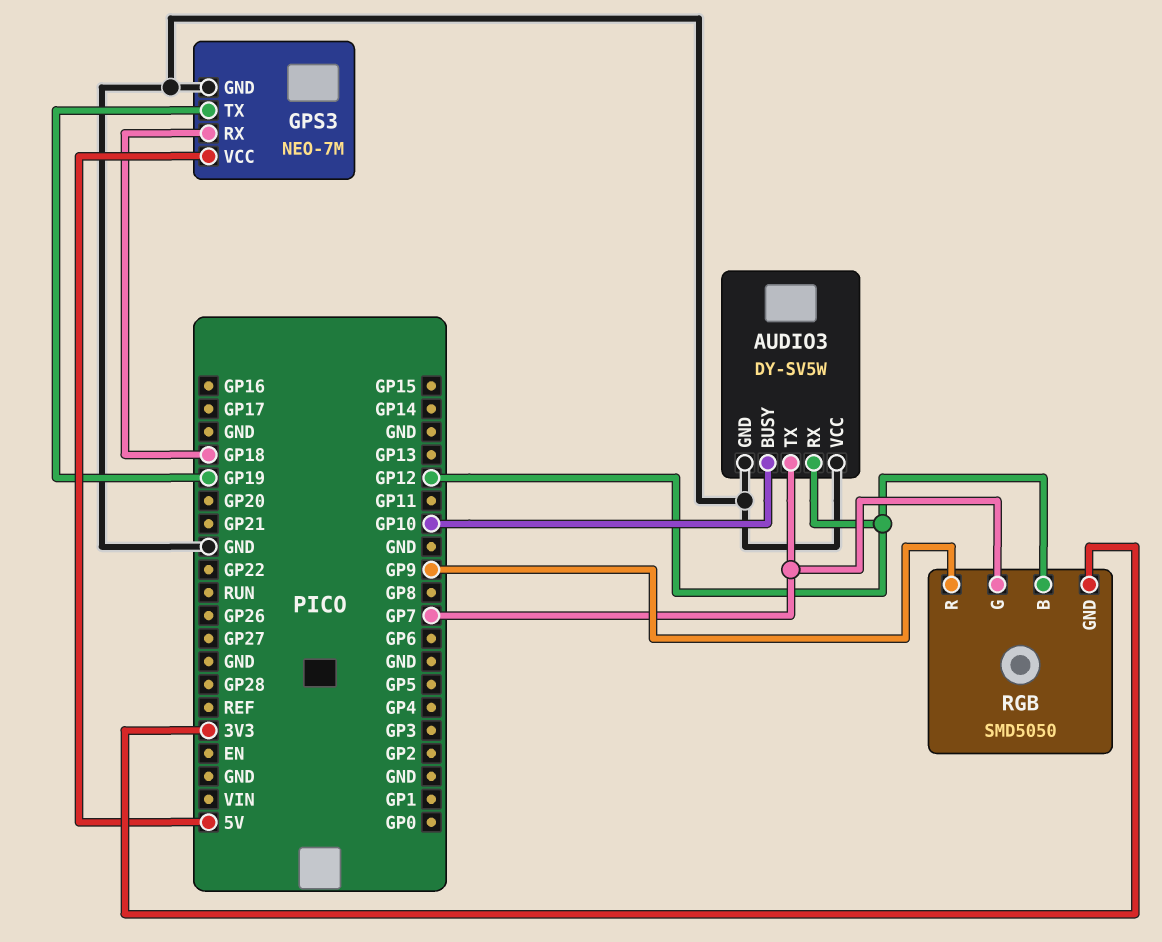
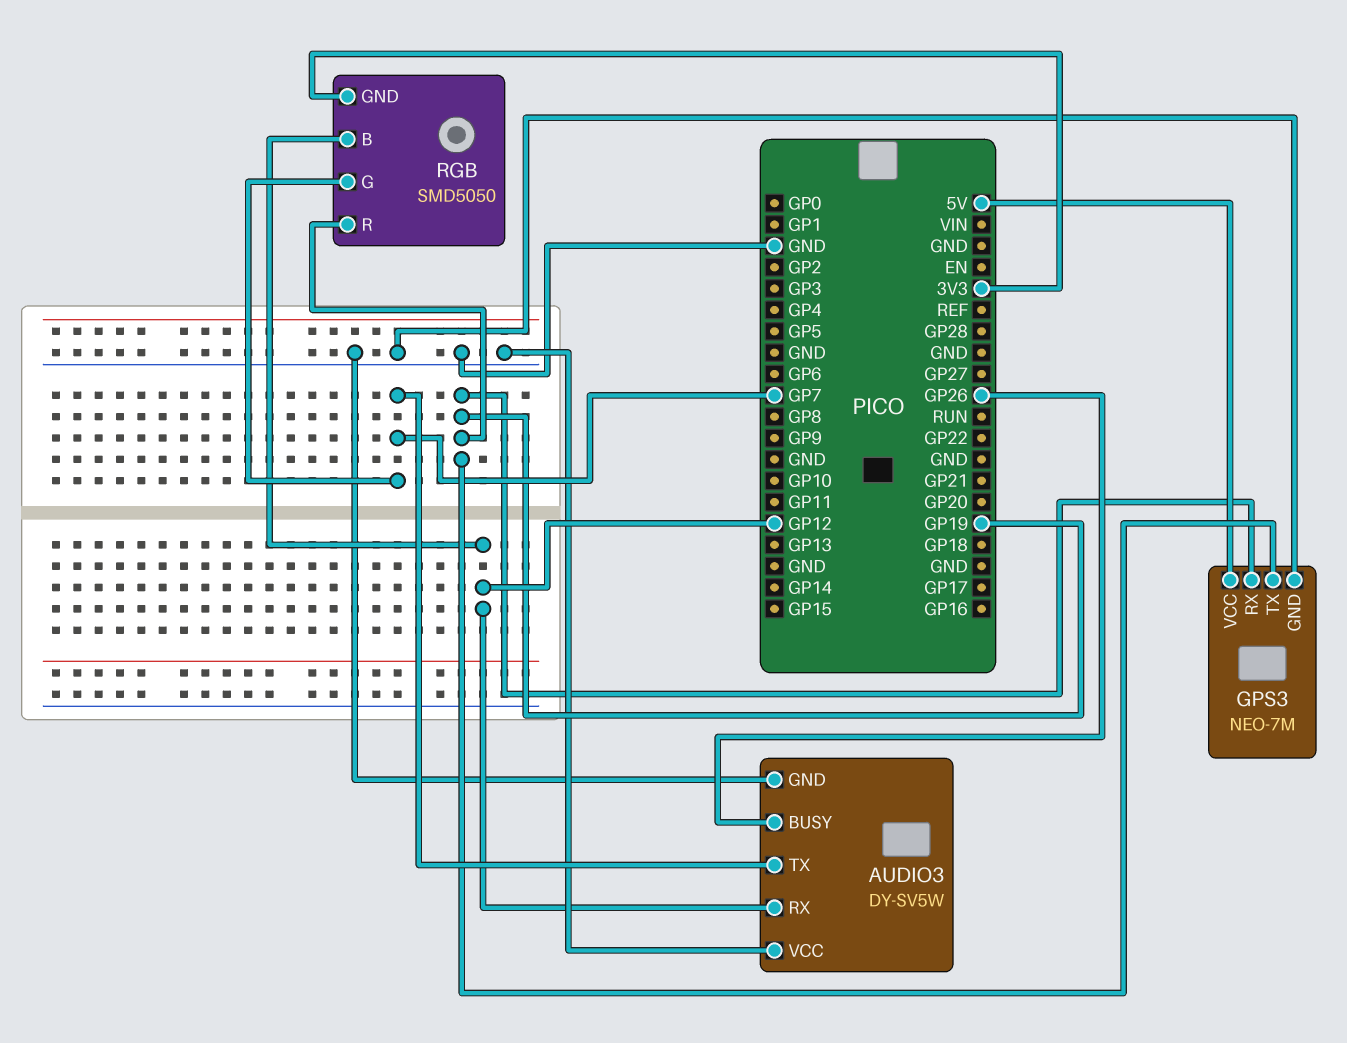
AUDIO3 pin BUSY: GP10 -> GP26
GPS3 pin RX: GP18 -> GP19
RGB pin R: GP9 -> GP19

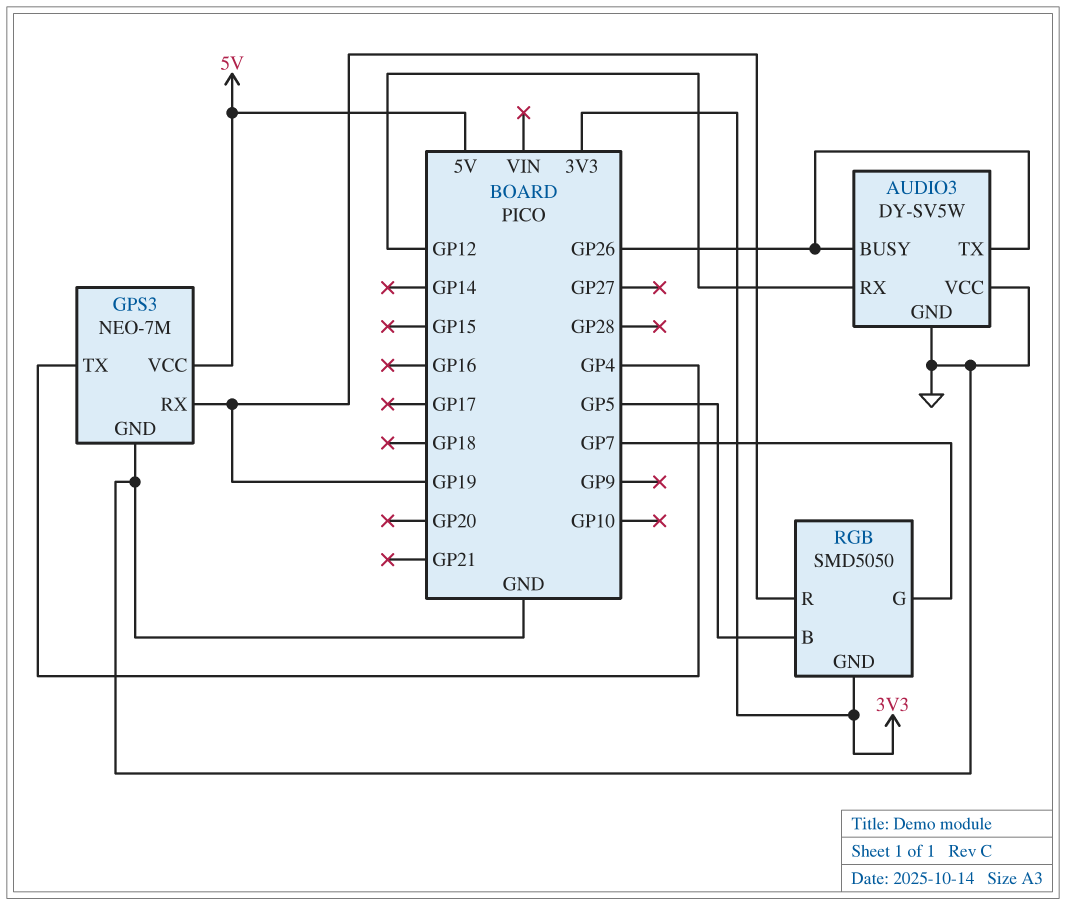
AUDIO3 pin TX: GP7 -> GP26
GPS3 pin TX: GP19 -> GP4
RGB pin B: GP12 -> GP5

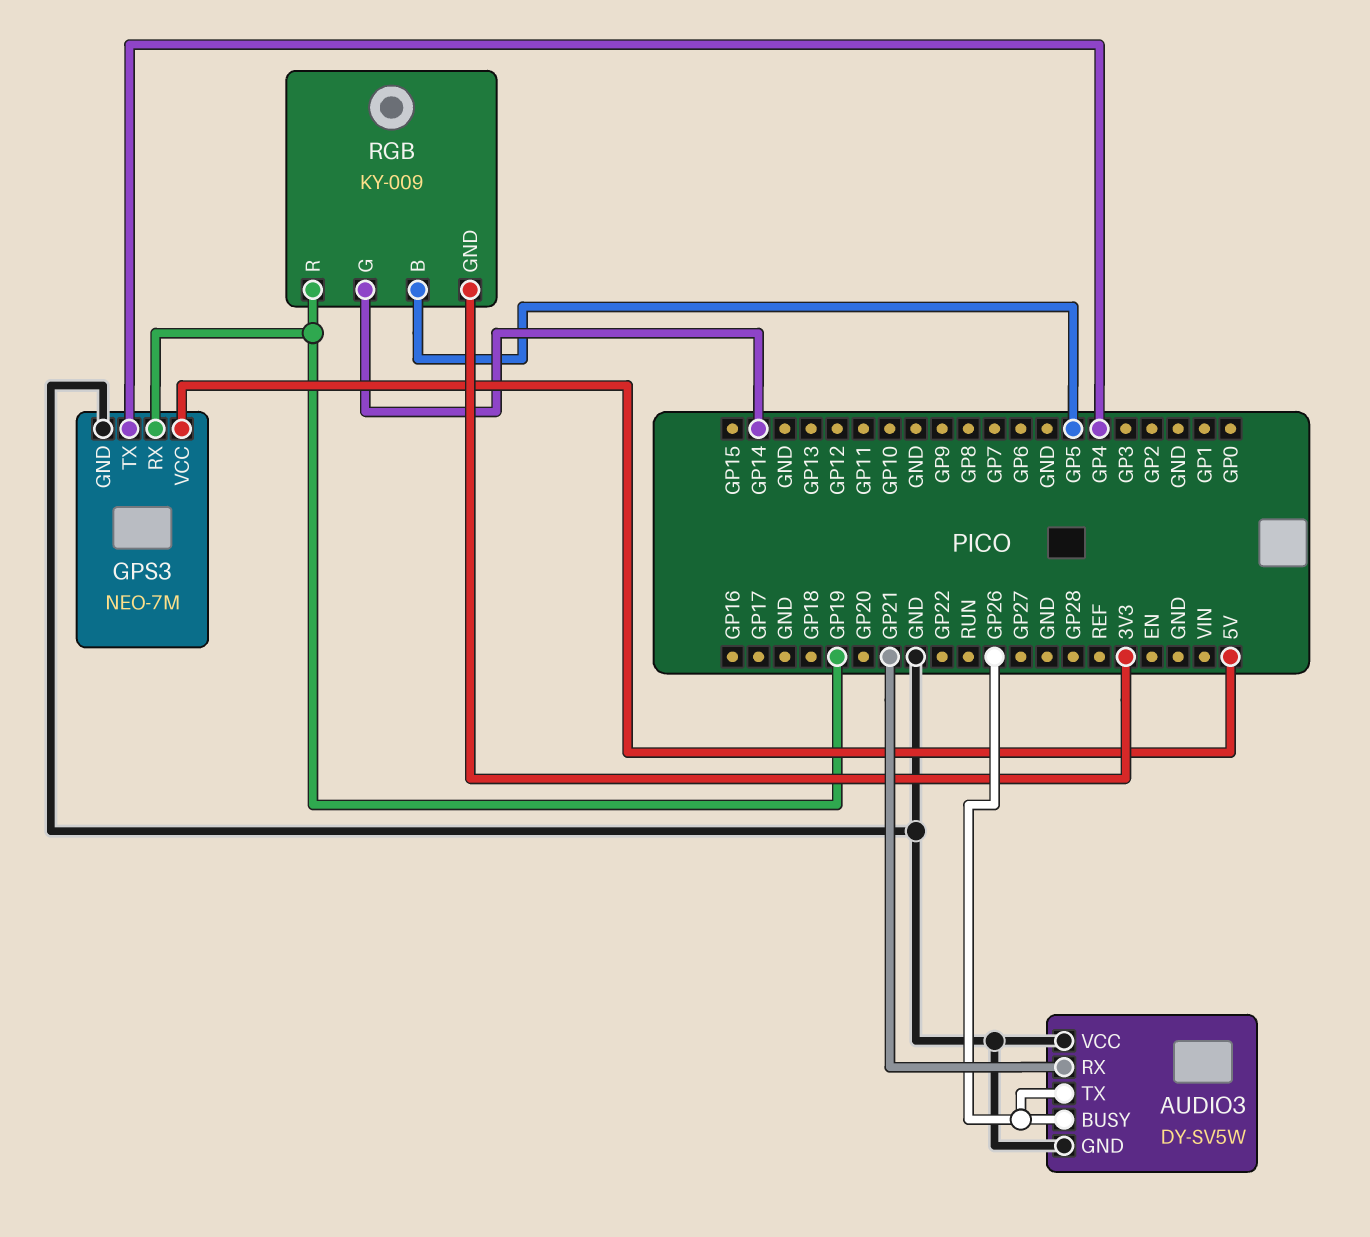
AUDIO3 pin RX: GP12 -> GP21
RGB: SMD5050 -> KY-009
RGB pin G: GP7 -> GP14

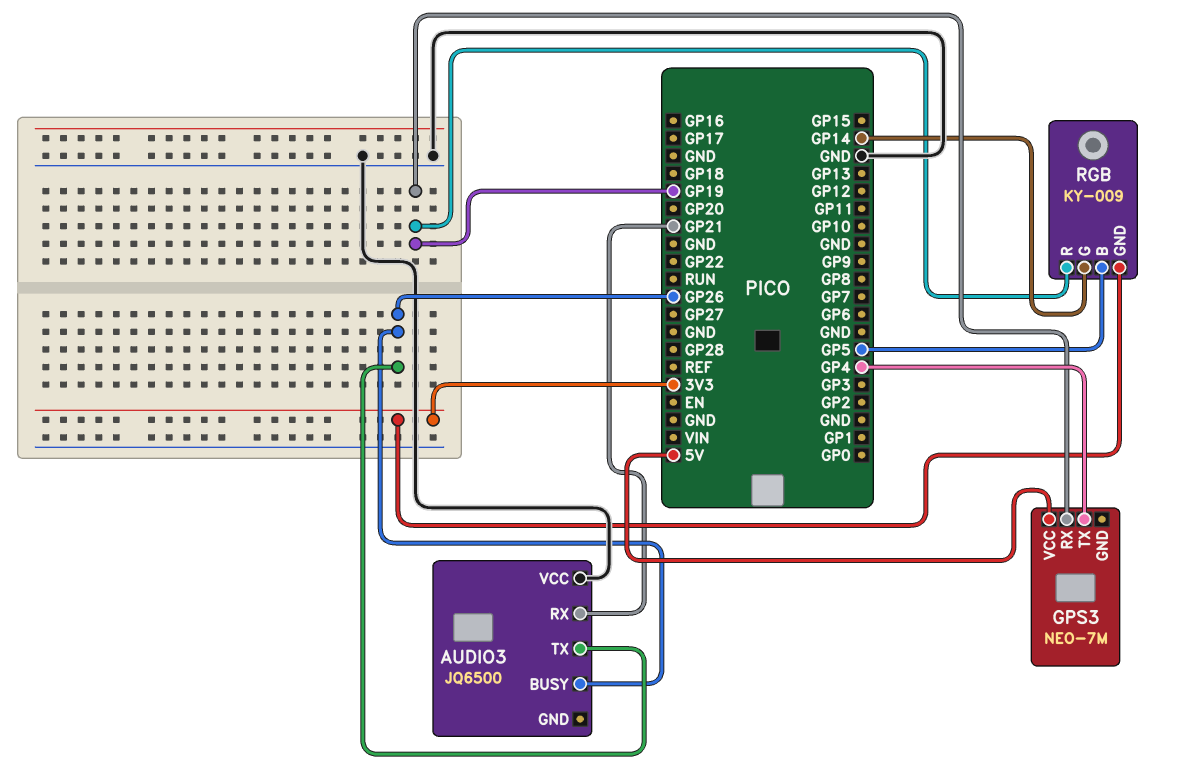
AUDIO3: DY-SV5W -> JQ6500
AUDIO3 pin GND: GND -> none
GPS3 pin GND: GND -> none

